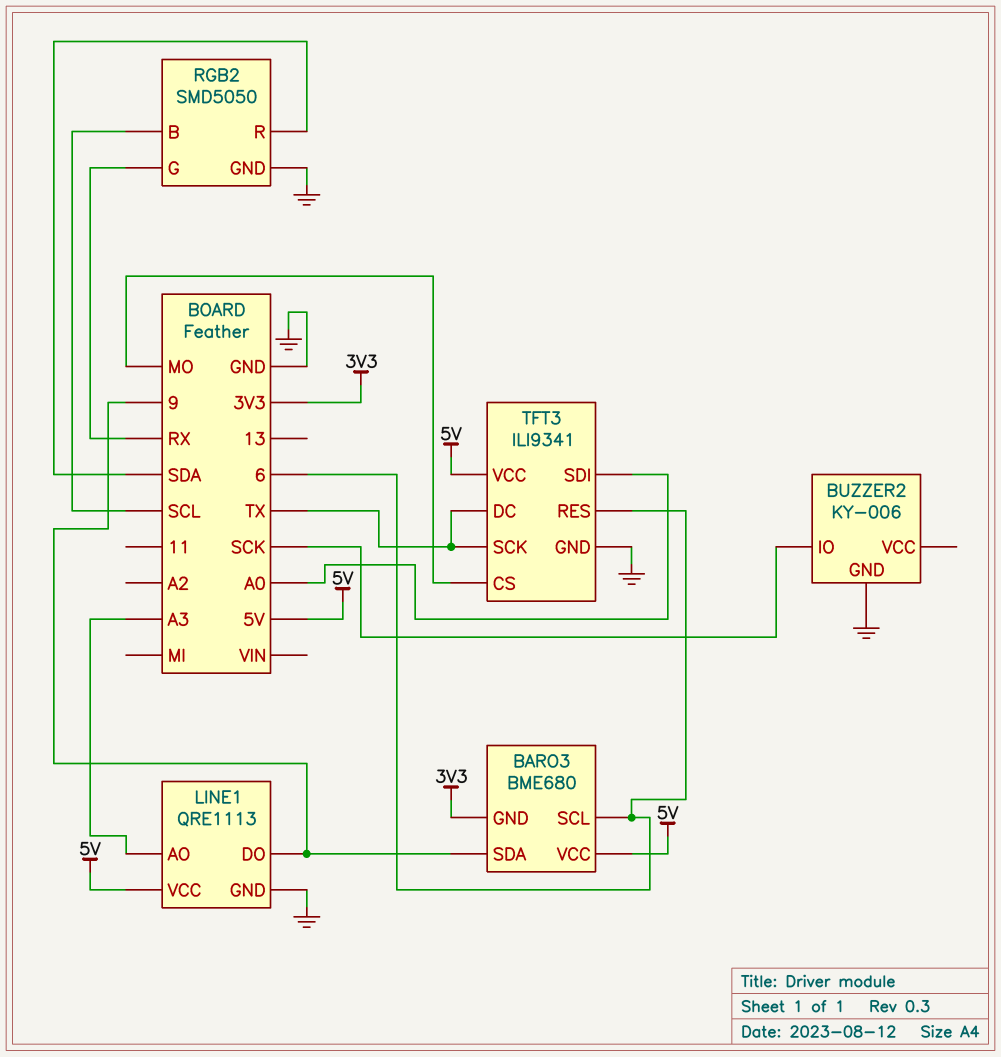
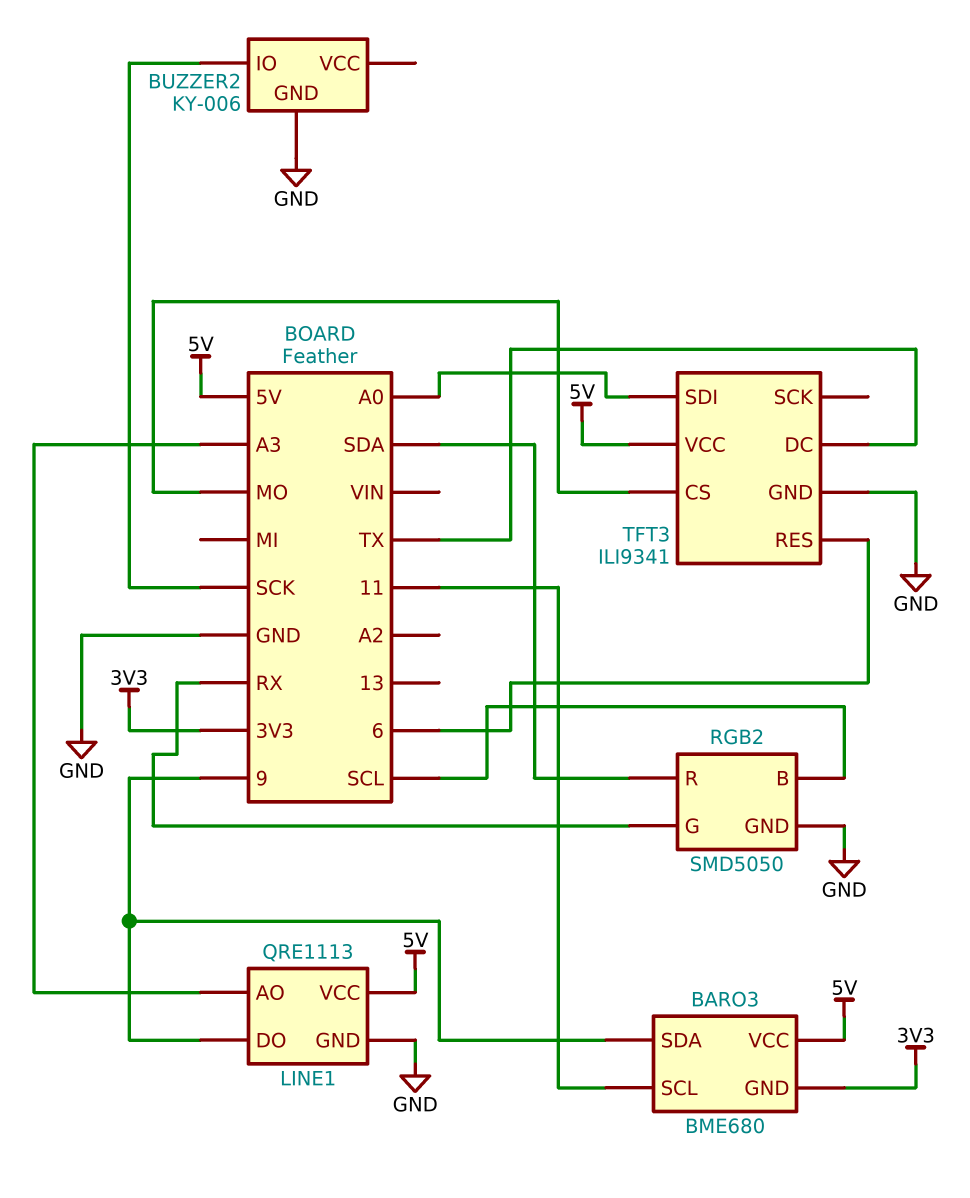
BARO3 pin SCL: 6 -> 11
TFT3 pin SCK: TX -> none

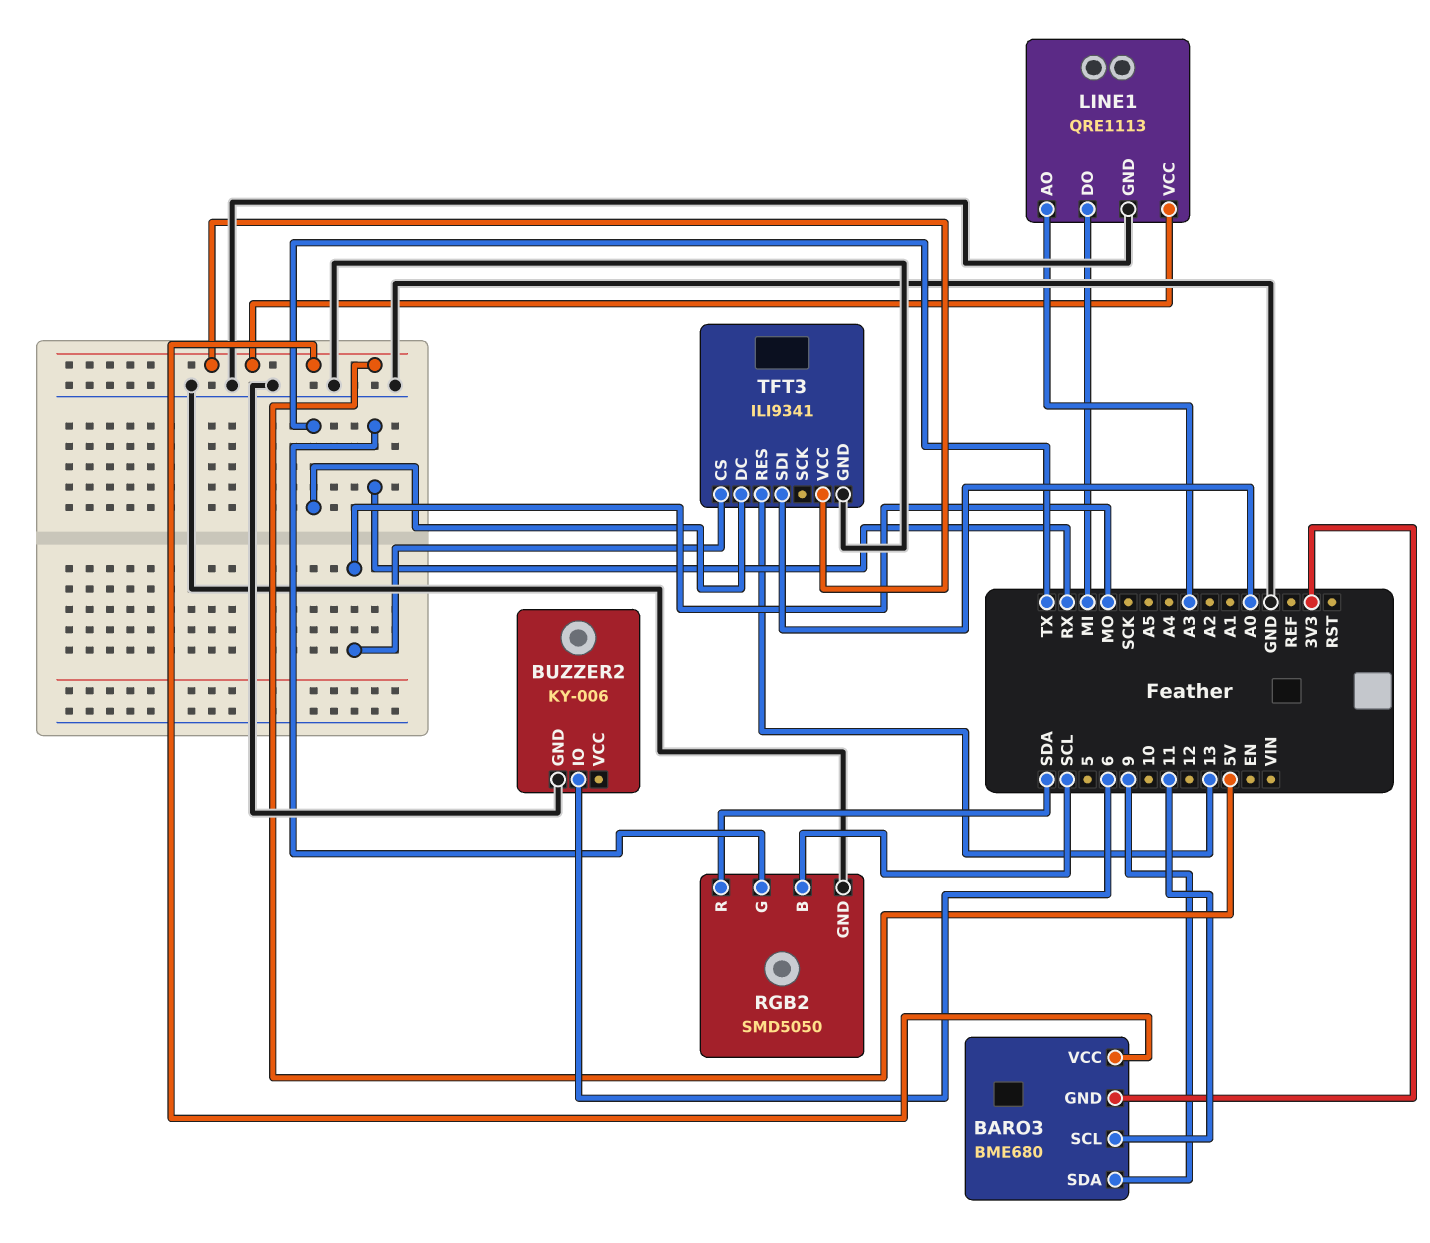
BUZZER2 pin IO: SCK -> 6
LINE1 pin DO: 9 -> MI
TFT3 pin RES: 6 -> 13

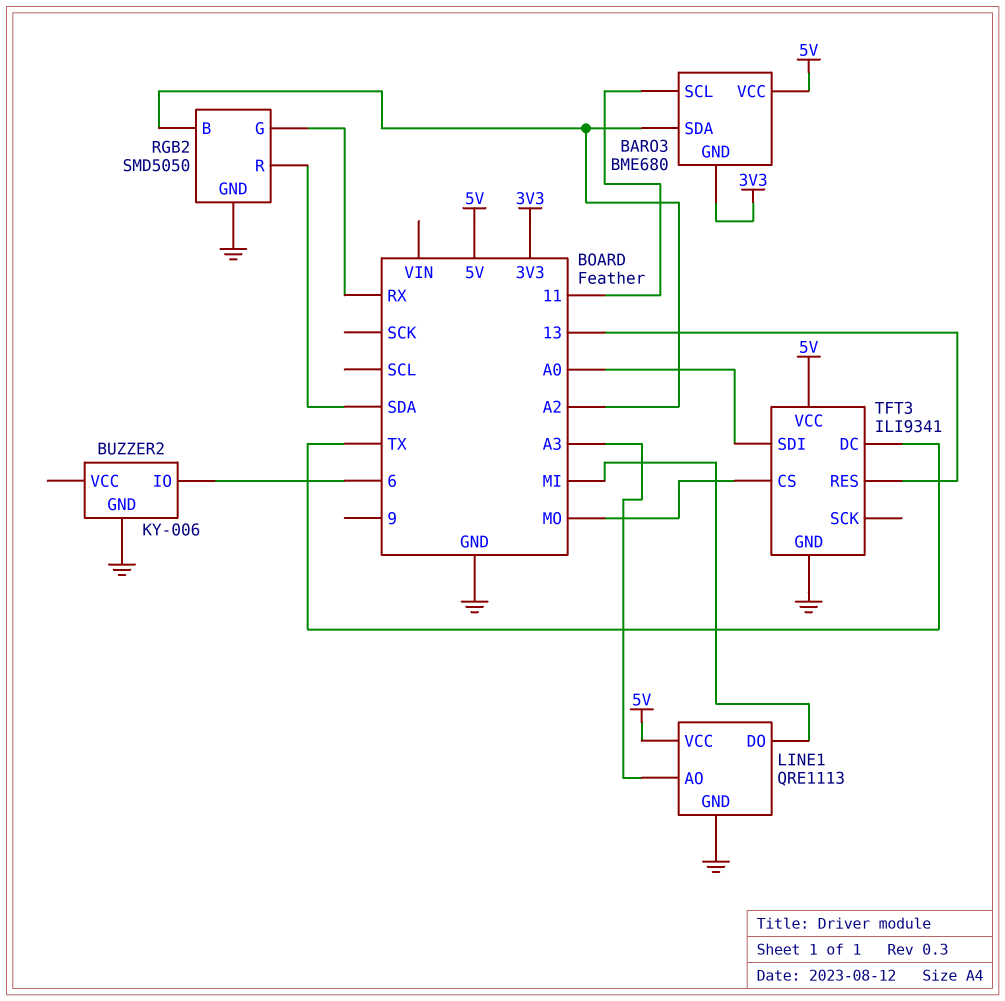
BARO3 pin SDA: 9 -> A2
RGB2 pin B: SCL -> A2

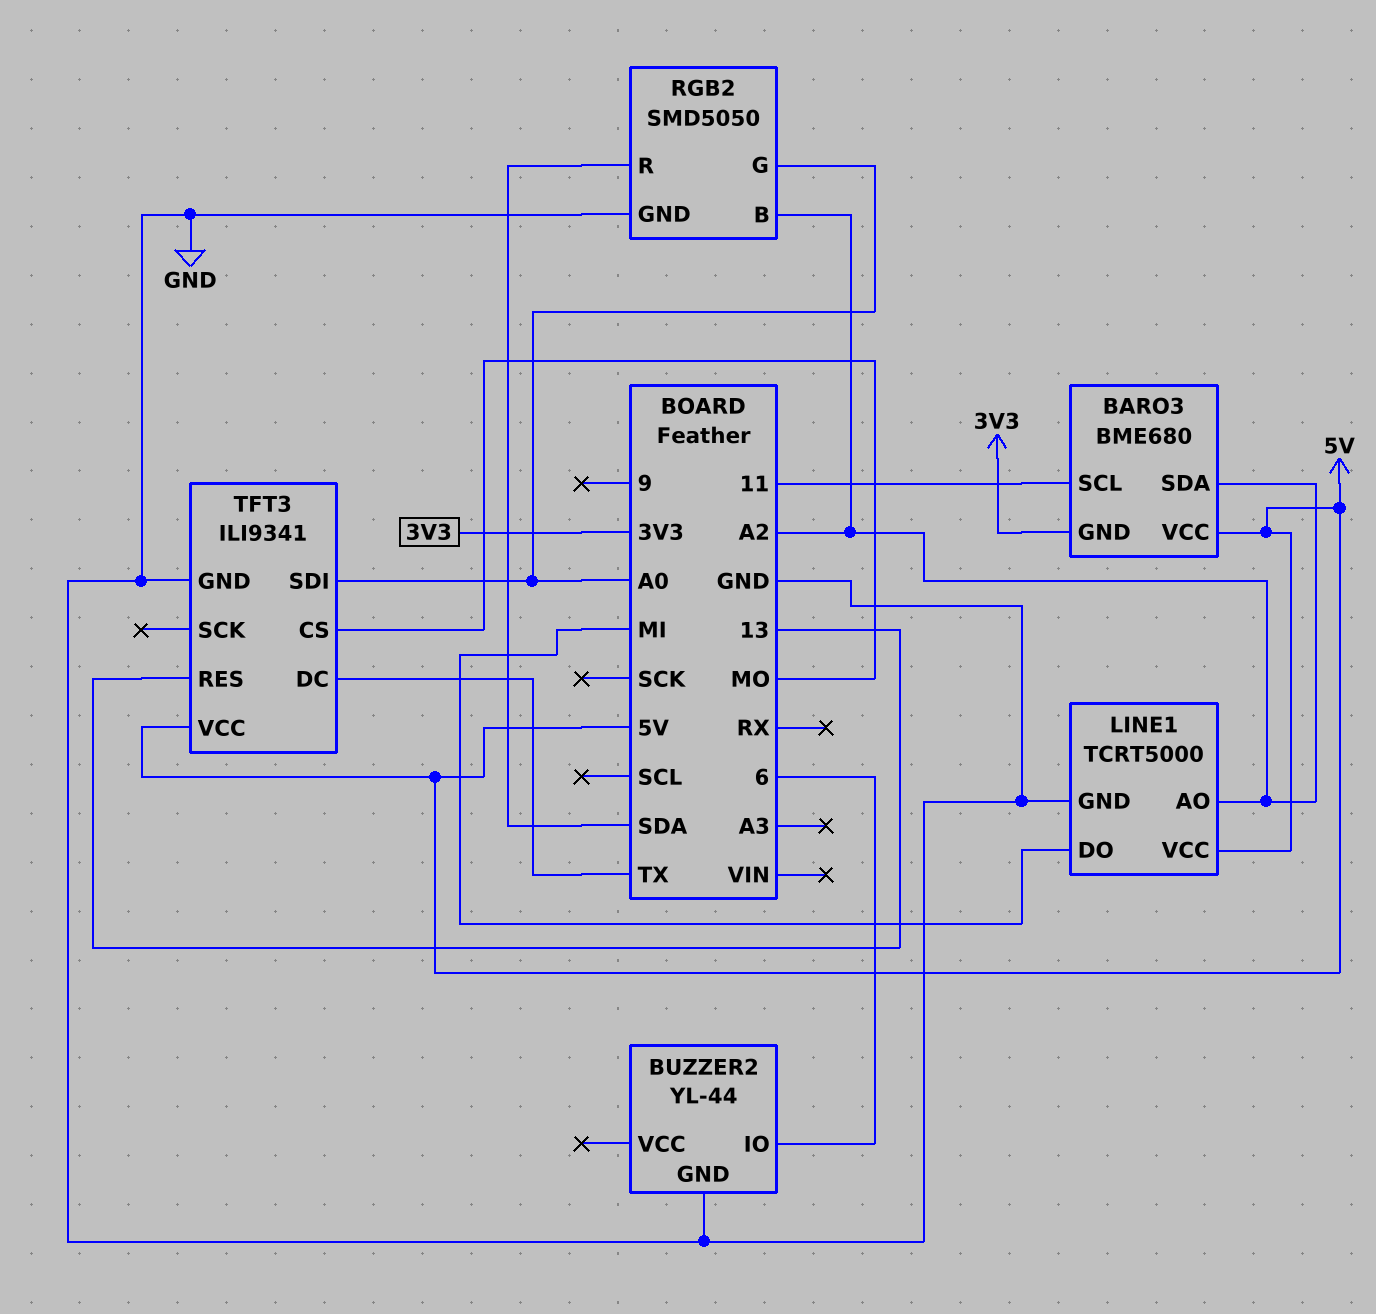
BUZZER2: KY-006 -> YL-44
LINE1: QRE1113 -> TCRT5000
LINE1 pin AO: A3 -> A2
RGB2 pin G: RX -> A0

